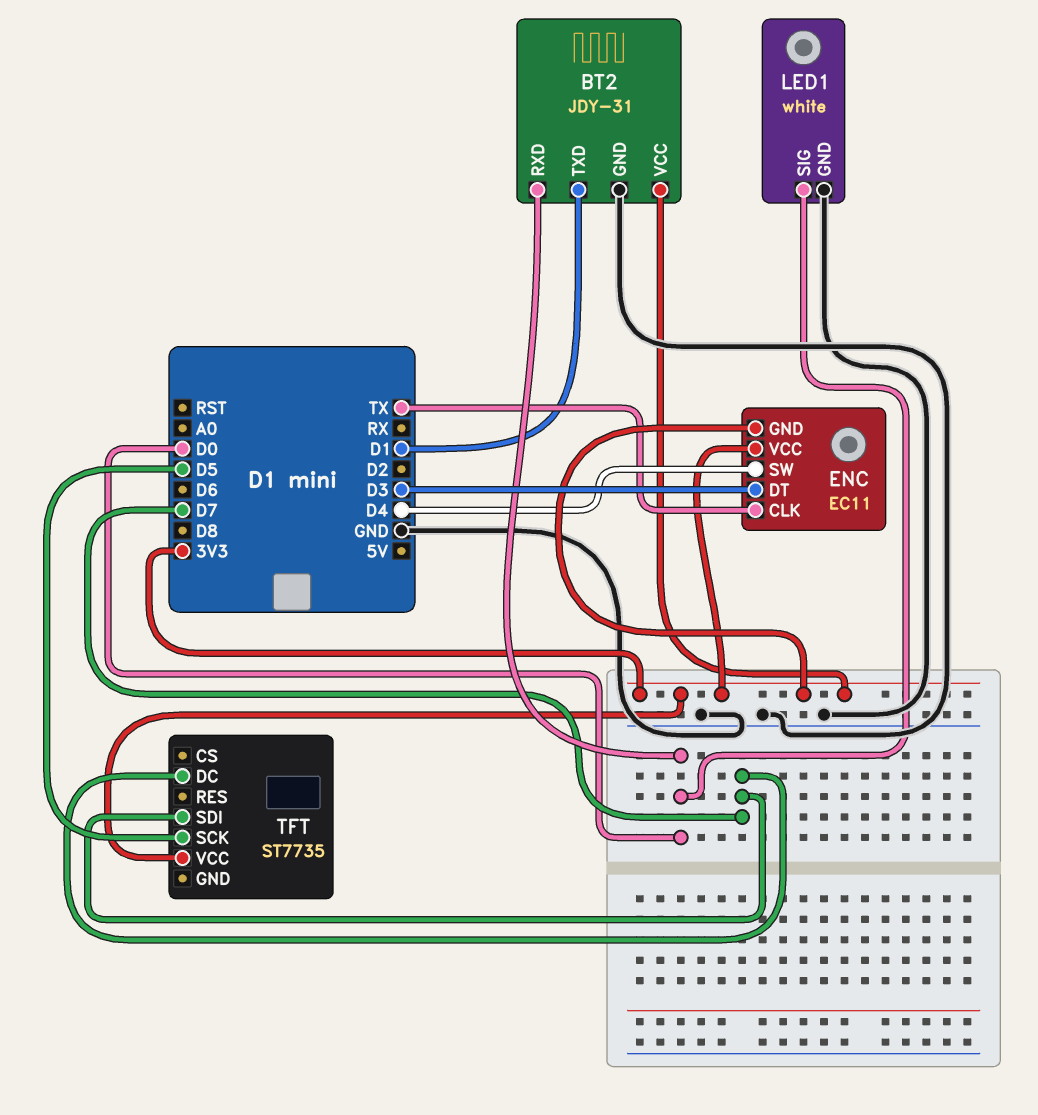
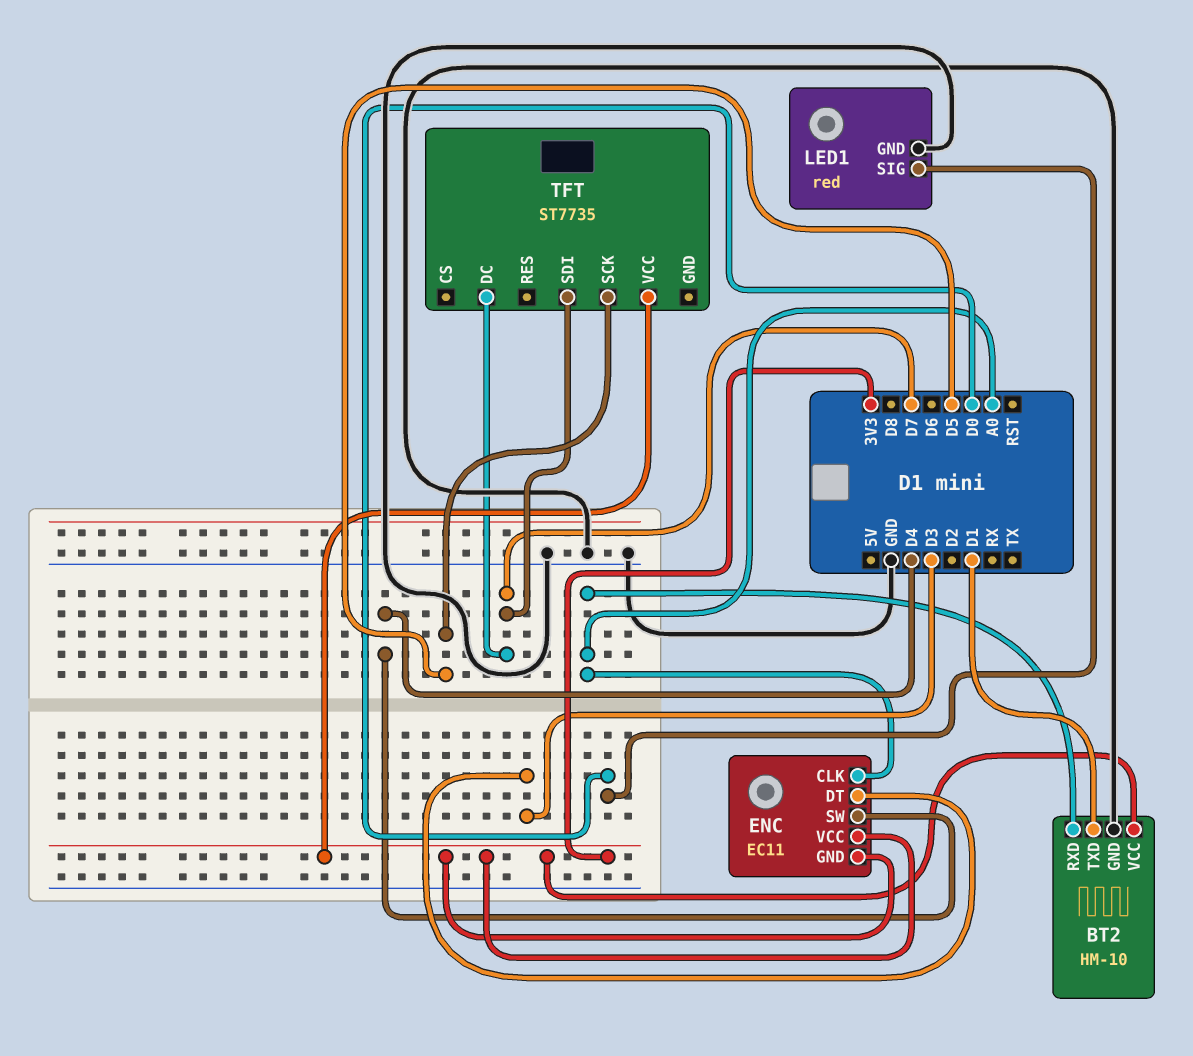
BT2: JDY-31 -> HM-10
BT2 pin RXD: D0 -> A0
ENC pin CLK: TX -> A0
LED1: white -> red

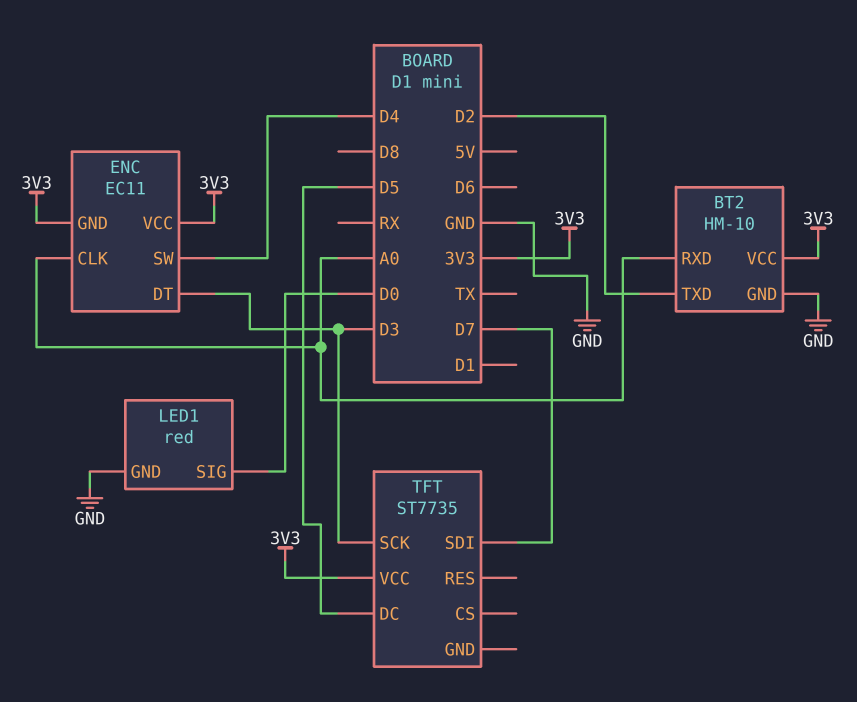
BT2 pin TXD: D1 -> D2
TFT pin DC: D7 -> D5
TFT pin SCK: D5 -> D3

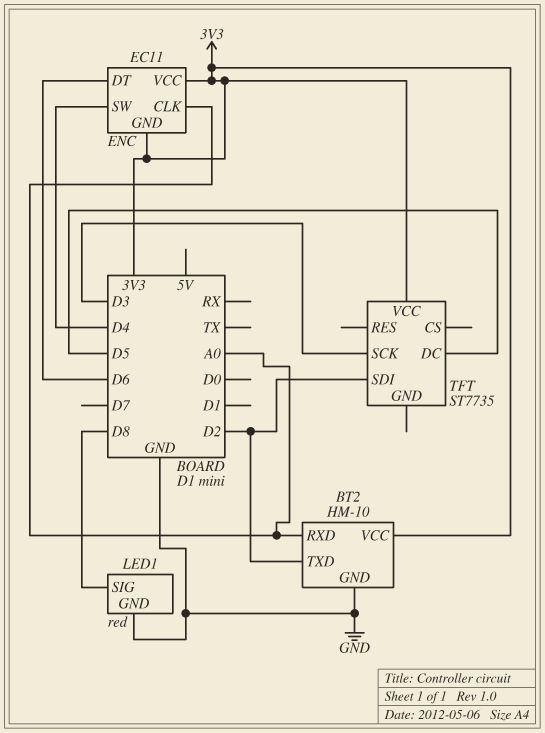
ENC pin DT: D3 -> D6
LED1 pin SIG: D0 -> D8
TFT pin SDI: D7 -> D2

